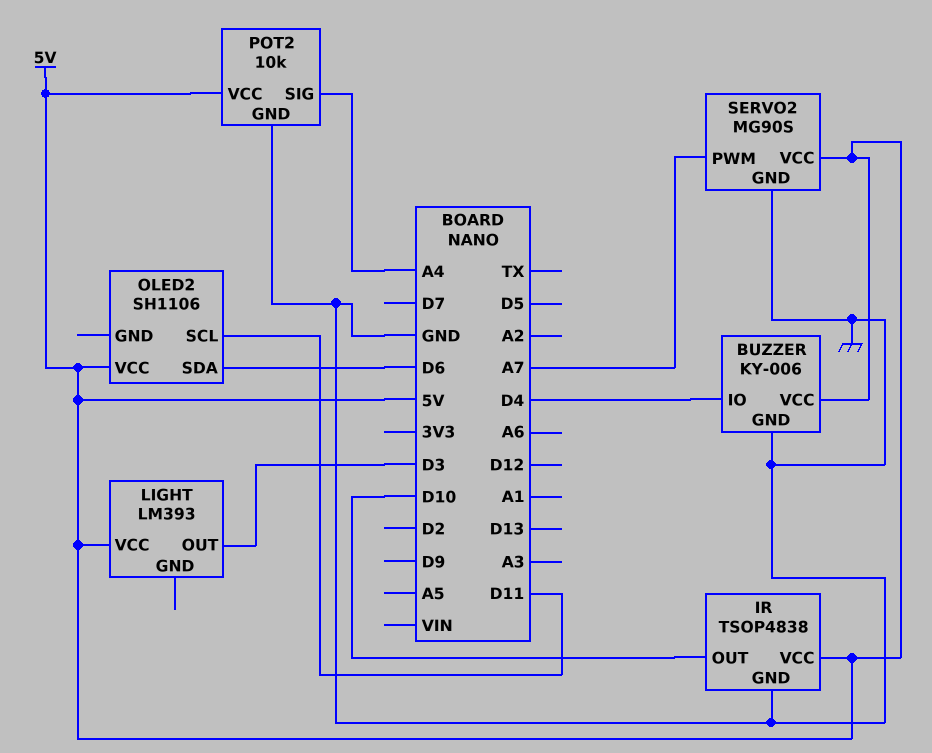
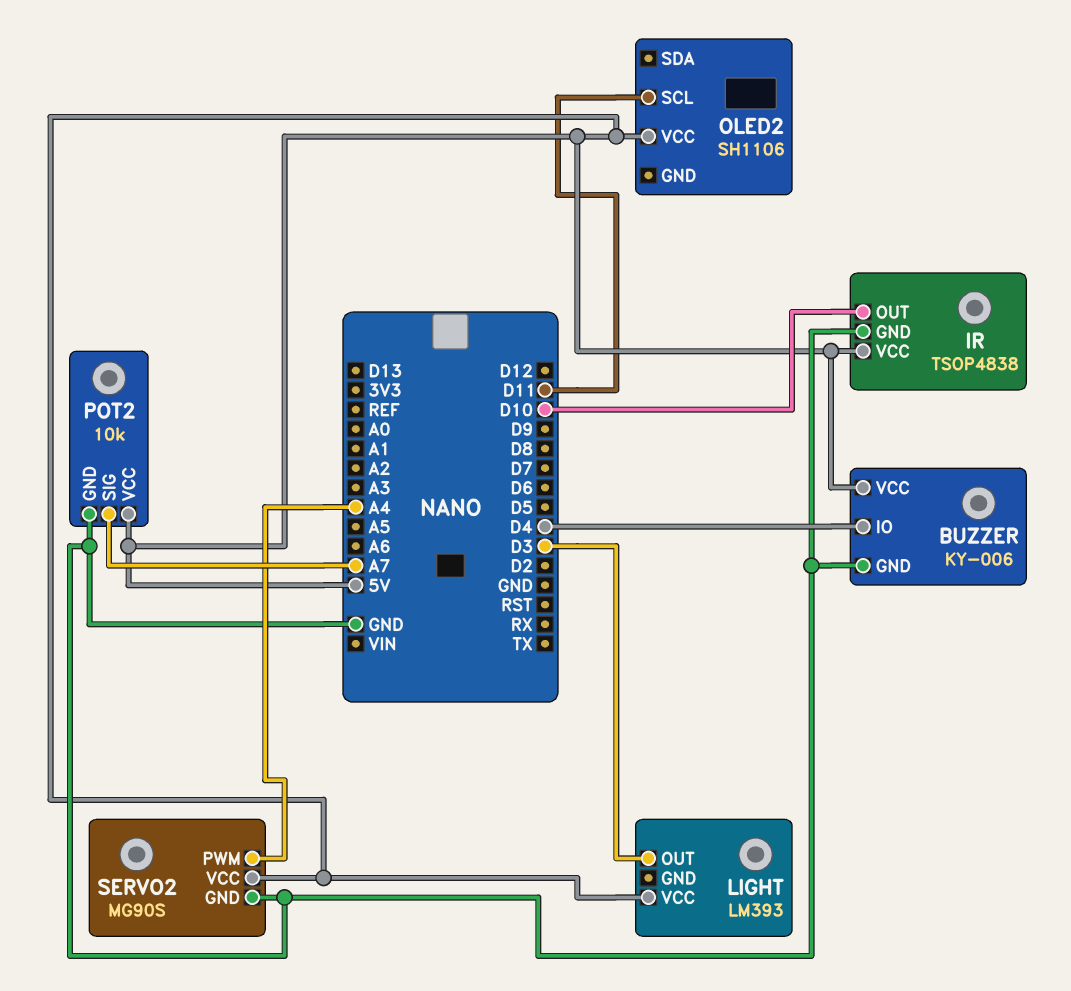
OLED2 pin SDA: D6 -> none
POT2 pin SIG: A4 -> A7
SERVO2 pin PWM: A7 -> A4

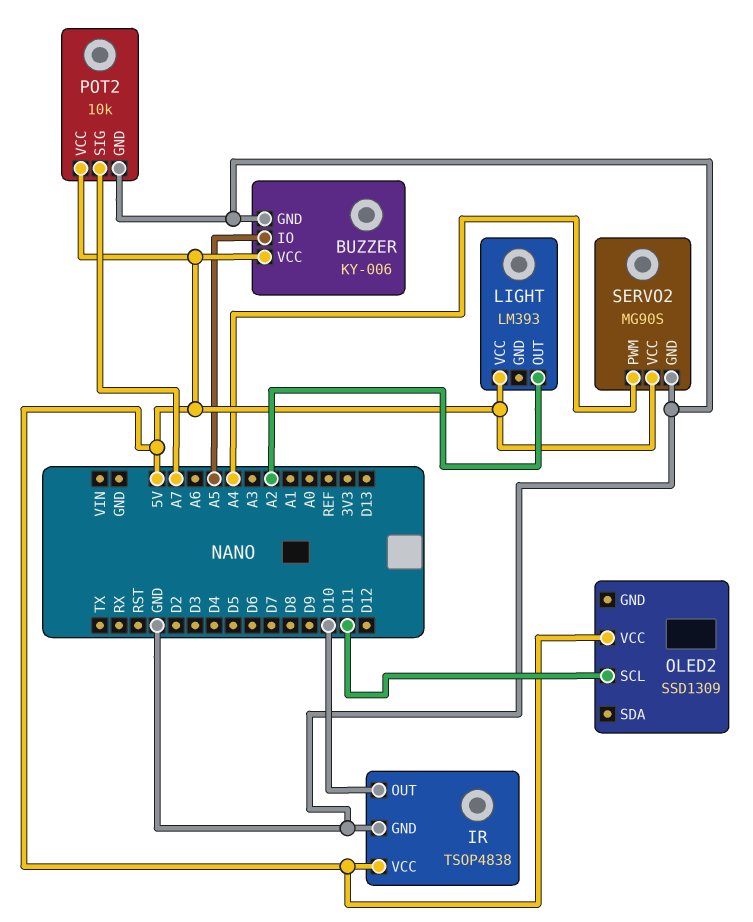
BUZZER pin IO: D4 -> A5
LIGHT pin OUT: D3 -> A2
OLED2: SH1106 -> SSD1309

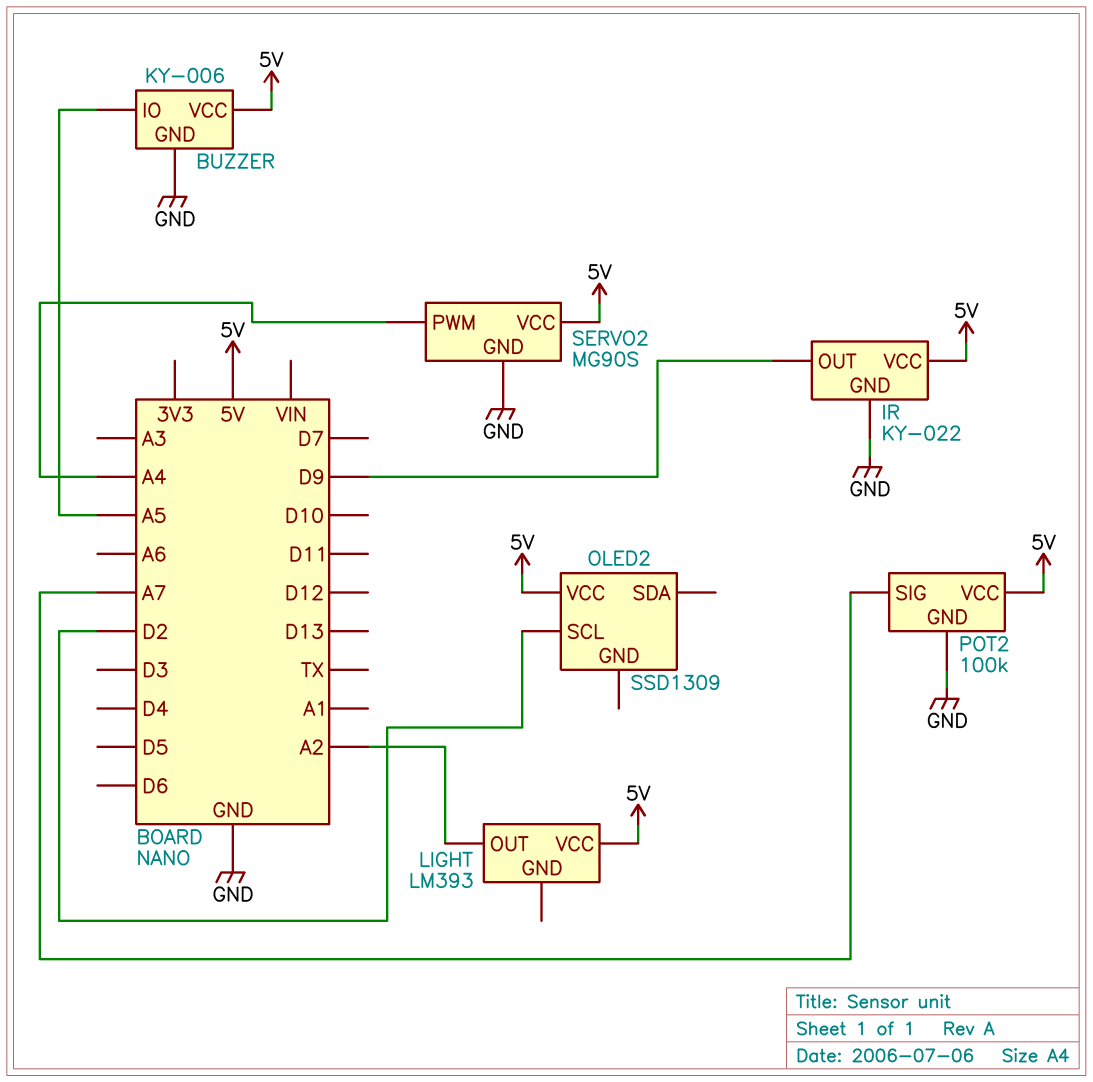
IR: TSOP4838 -> KY-022
IR pin OUT: D10 -> D9
OLED2 pin SCL: D11 -> D2
POT2: 10k -> 100k

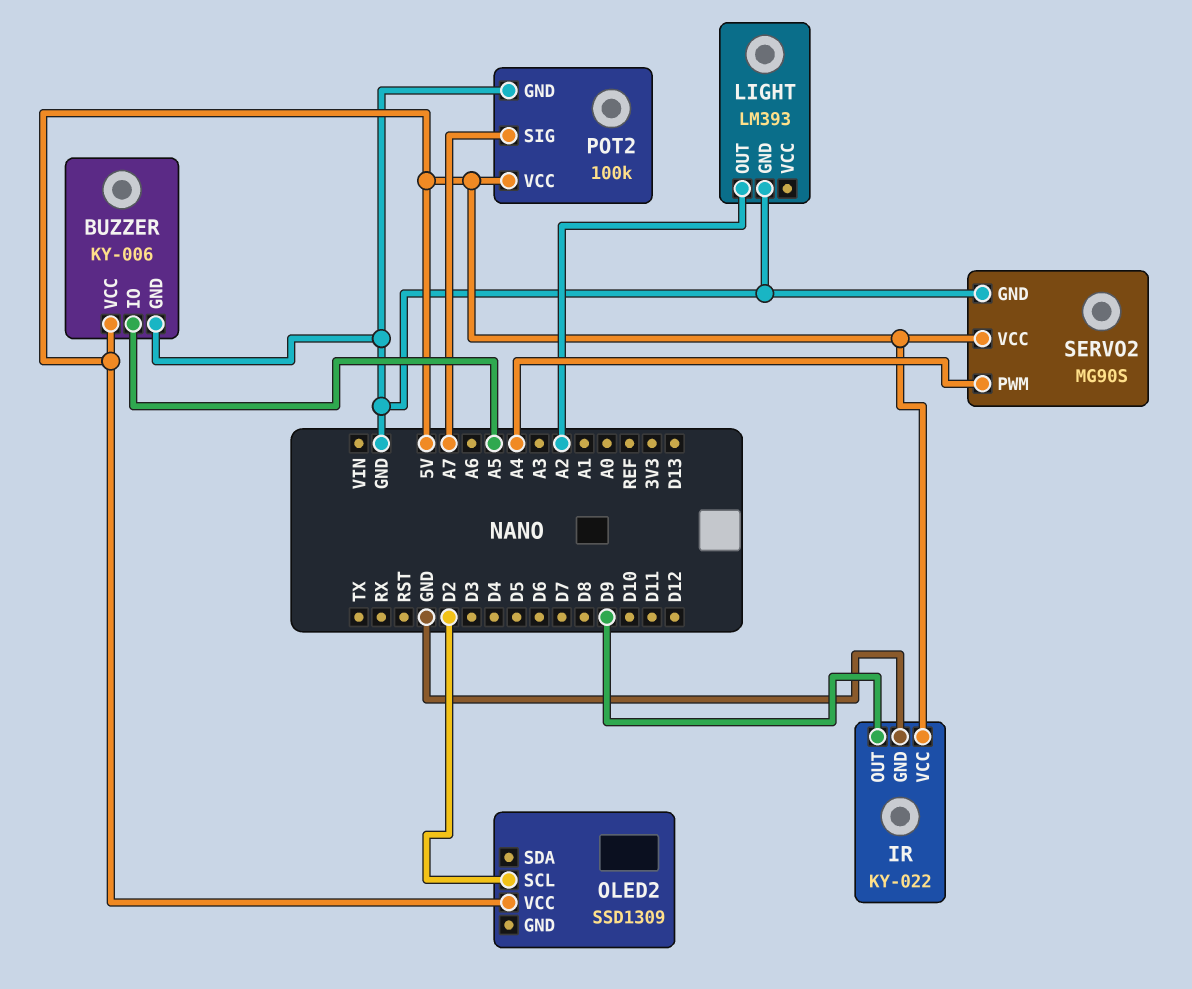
LIGHT pin GND: none -> GND
LIGHT pin VCC: 5V -> none

